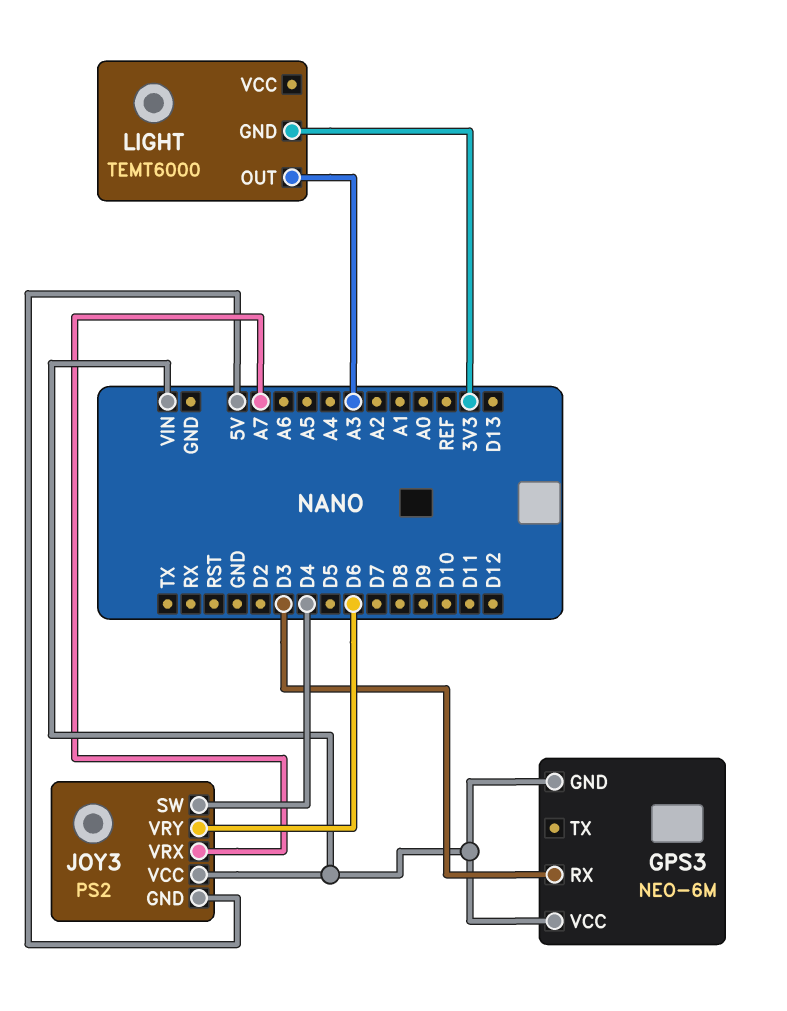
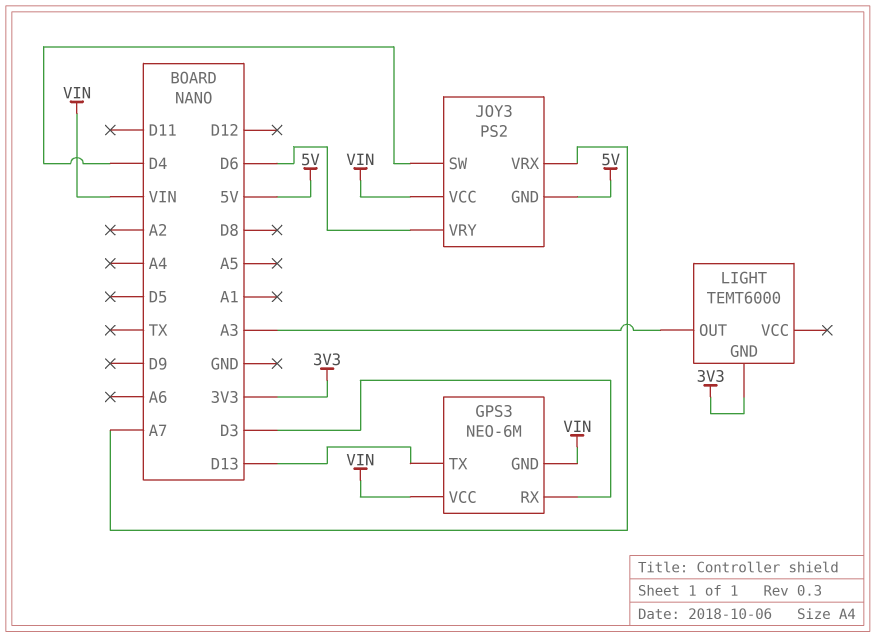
GPS3 pin TX: none -> D13

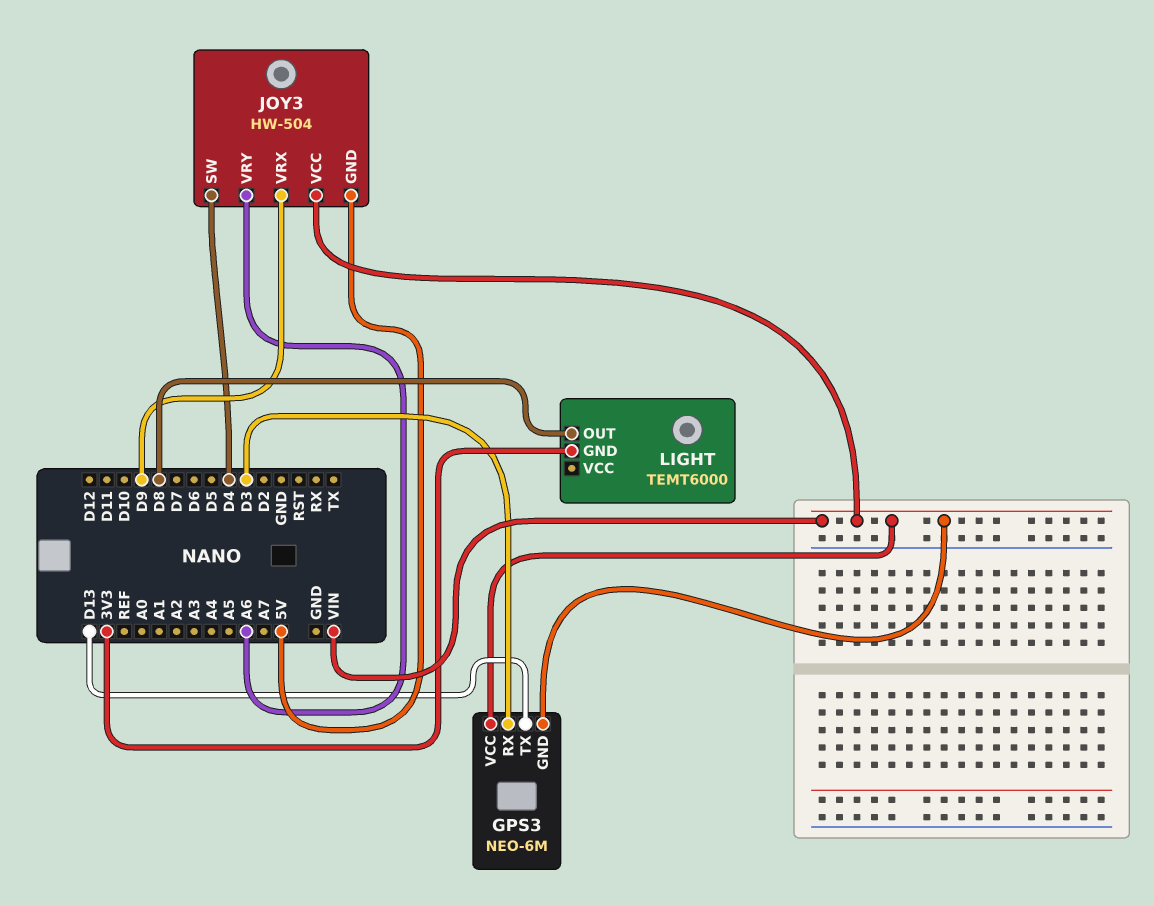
JOY3: PS2 -> HW-504
JOY3 pin VRX: A7 -> D9
JOY3 pin VRY: D6 -> A6
LIGHT pin OUT: A3 -> D8

